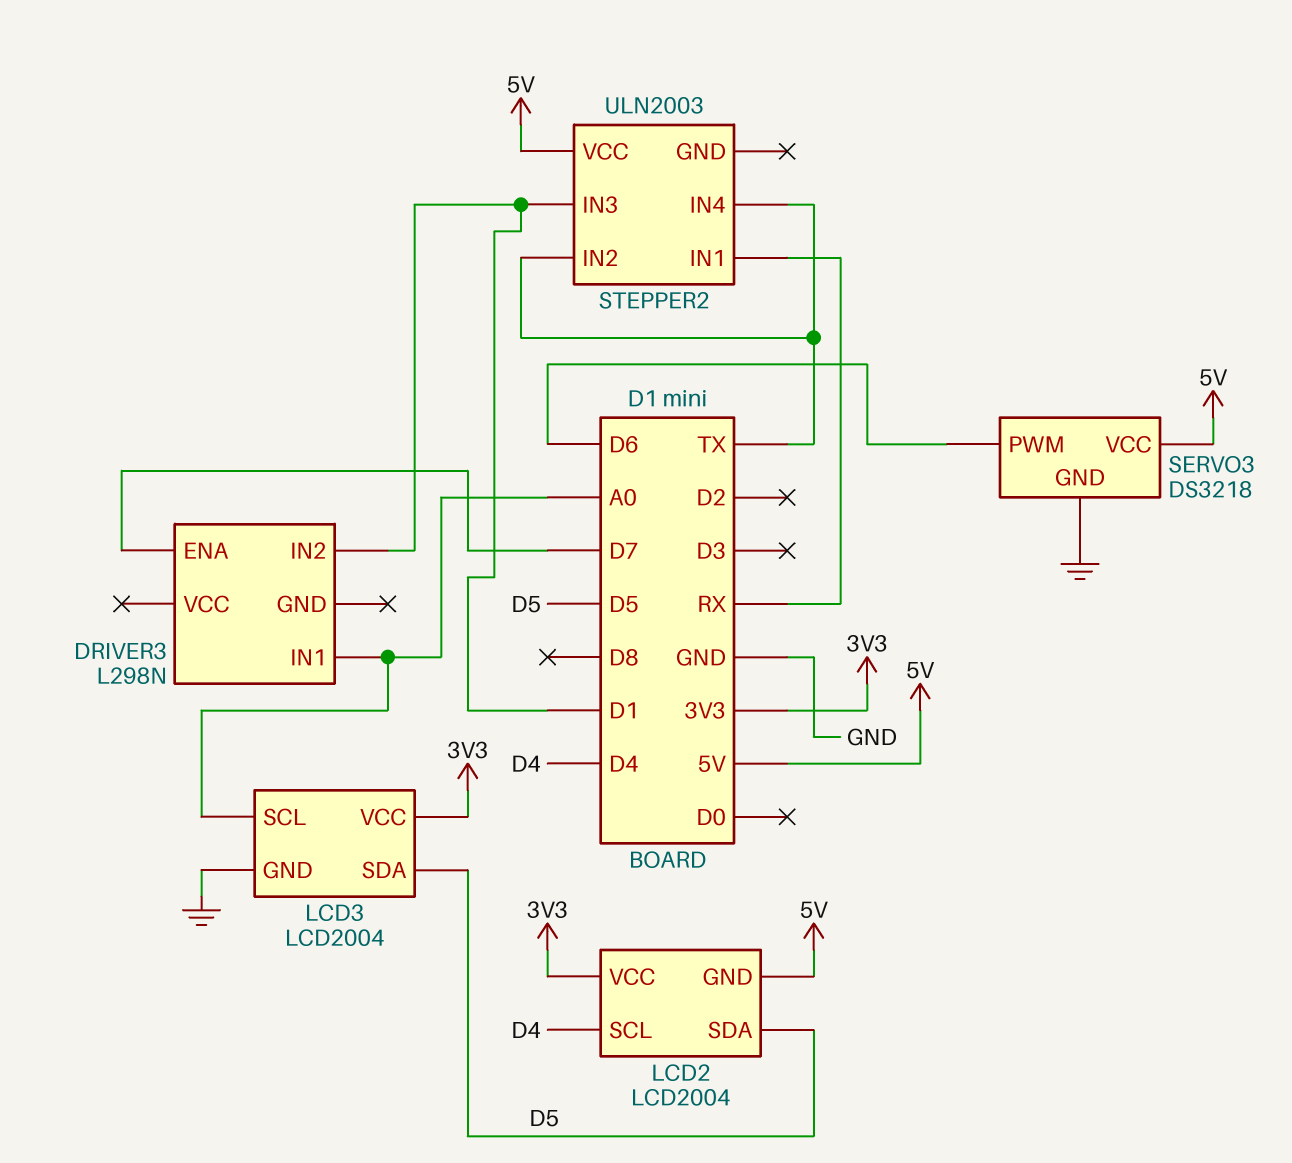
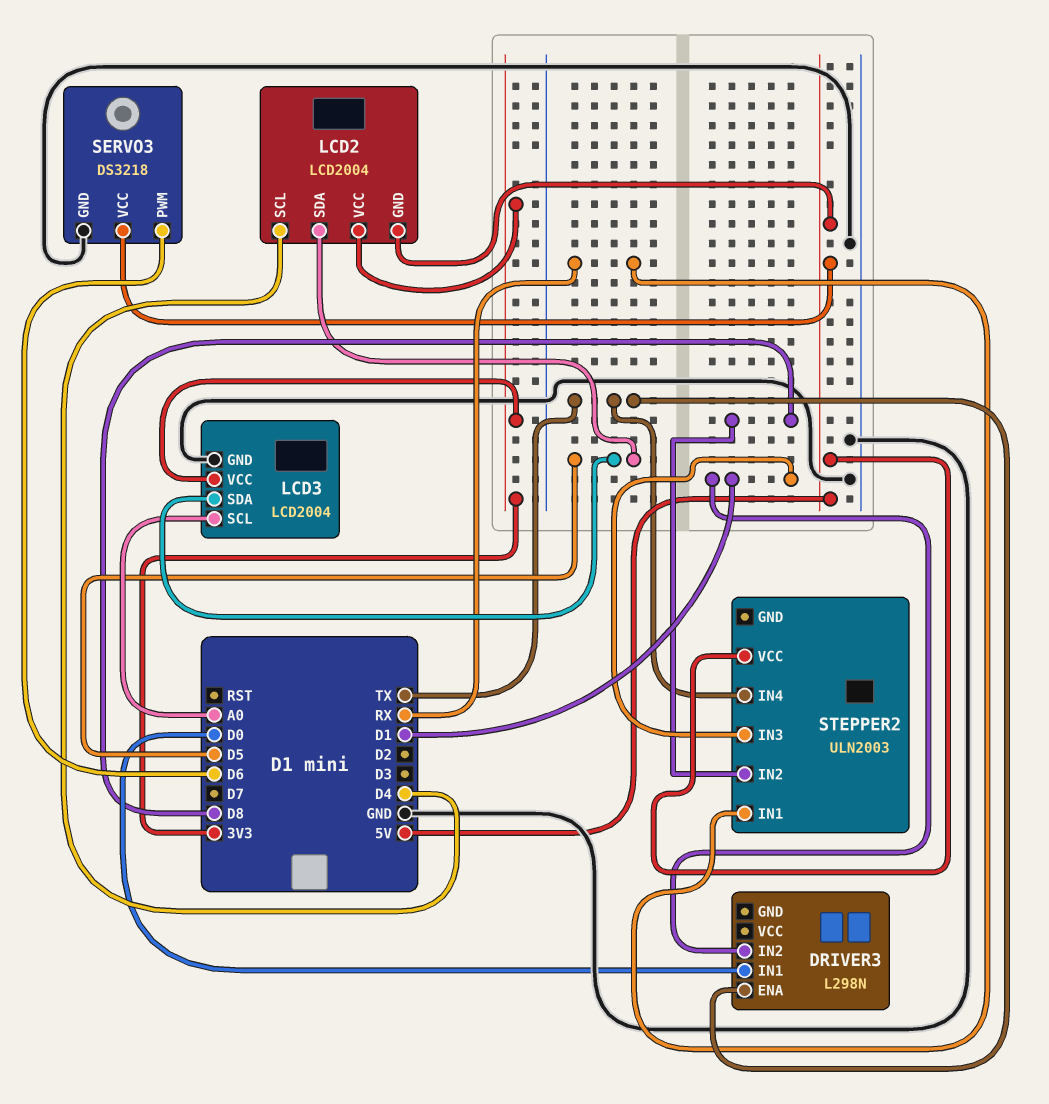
DRIVER3 pin ENA: D7 -> TX
DRIVER3 pin IN1: A0 -> D0
STEPPER2 pin IN2: TX -> D8

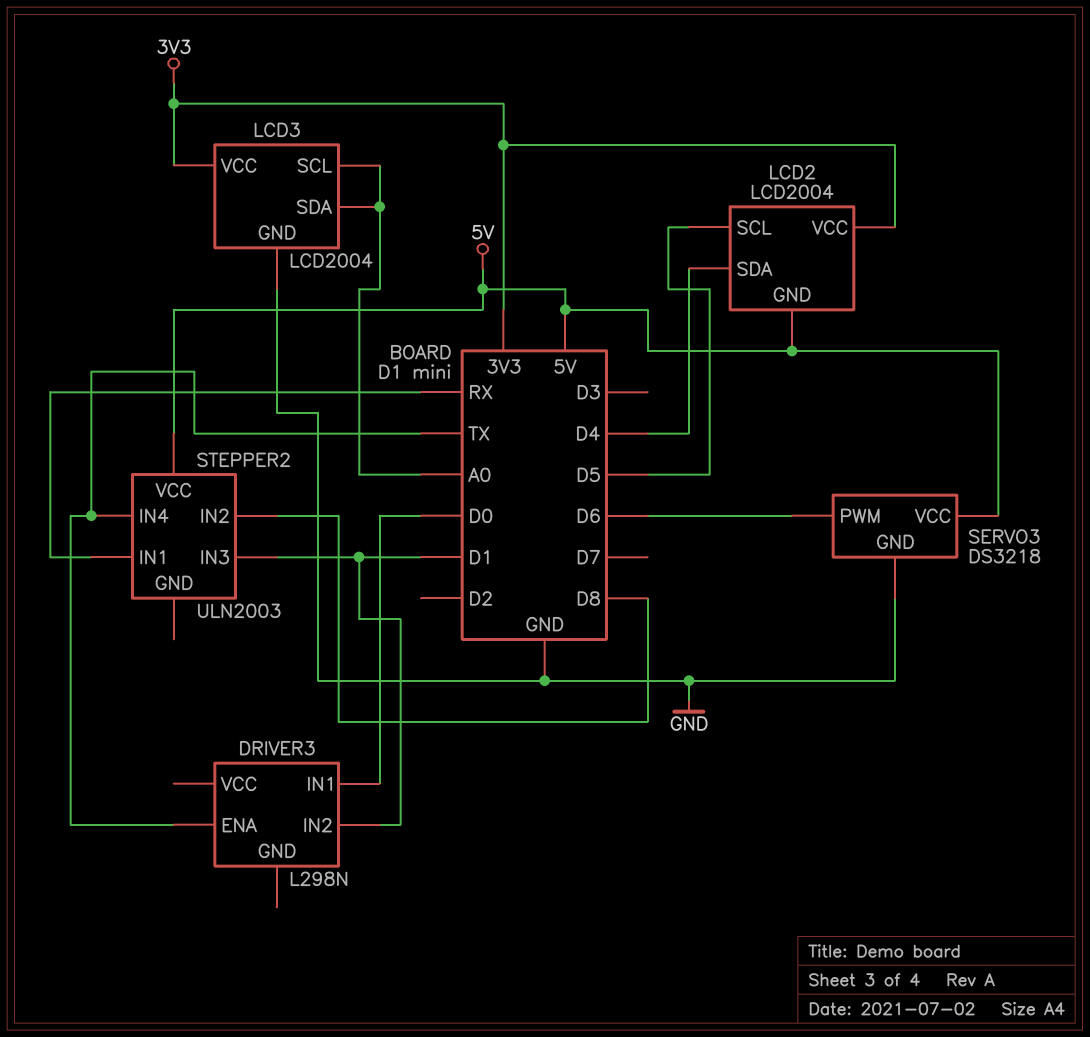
LCD2 pin SCL: D4 -> D5
LCD2 pin SDA: D5 -> D4
LCD3 pin SDA: D5 -> A0

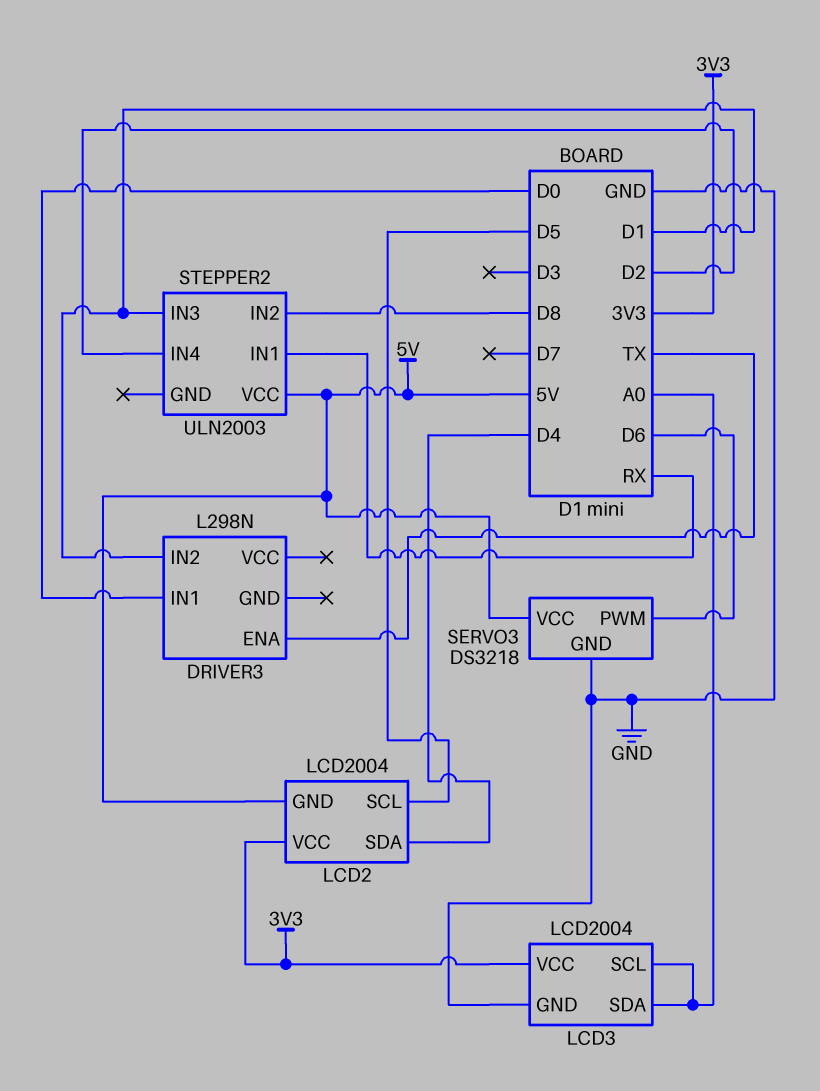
STEPPER2 pin IN4: TX -> D2

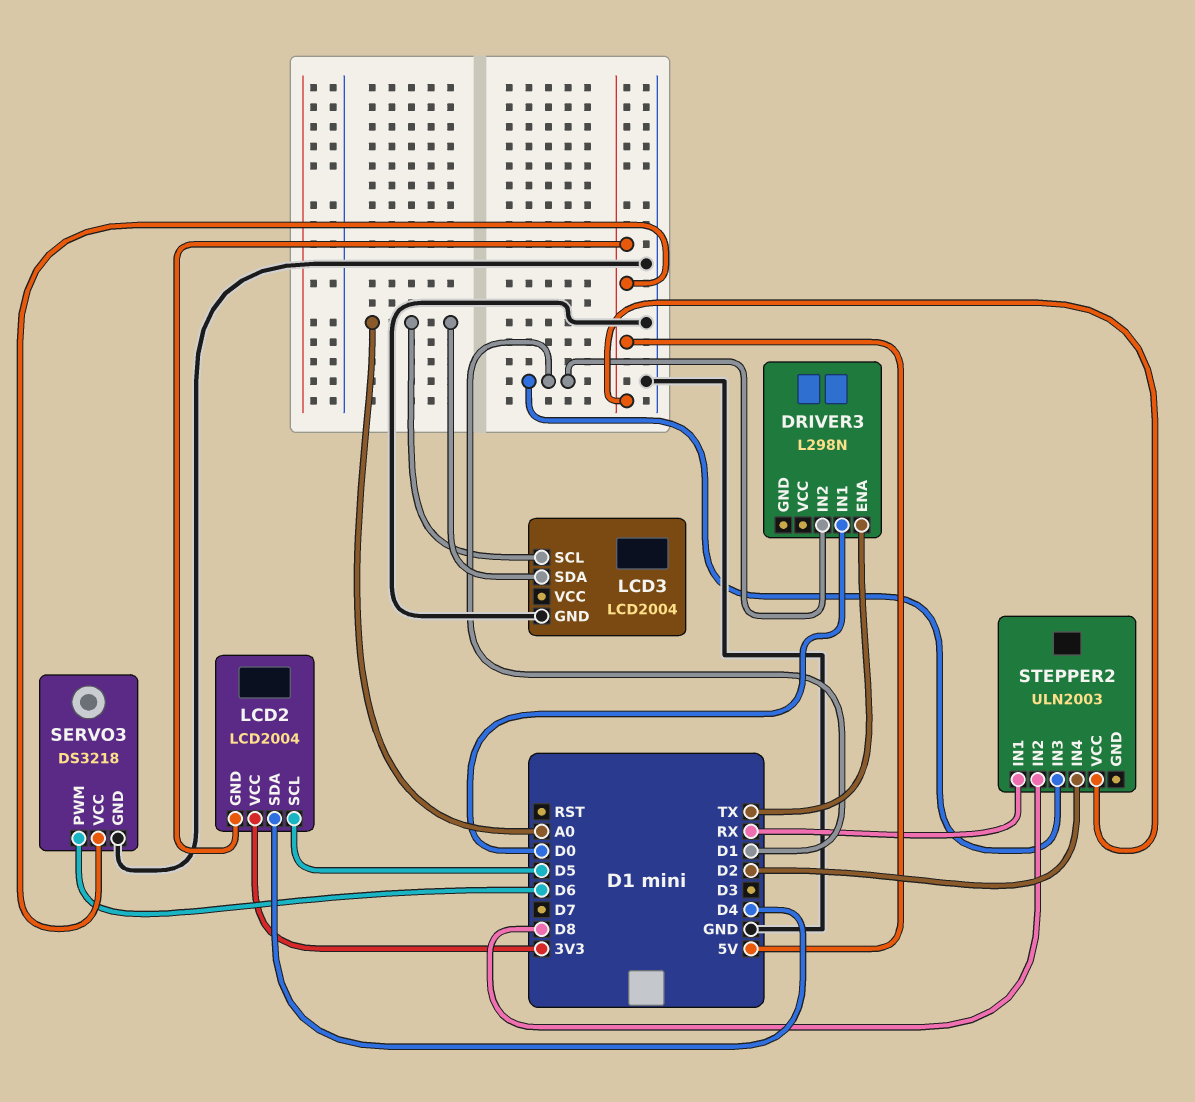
LCD3 pin VCC: 3V3 -> none

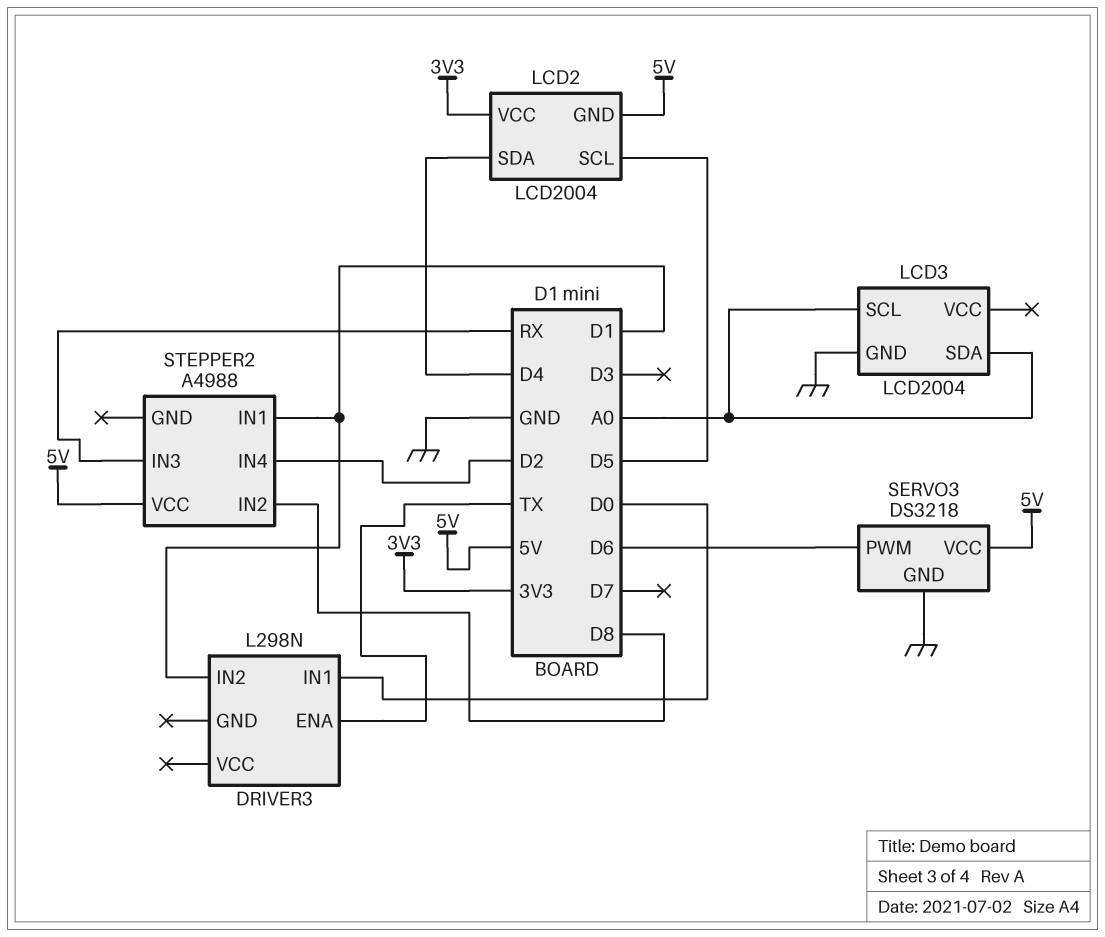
STEPPER2: ULN2003 -> A4988
STEPPER2 pin IN1: RX -> D1
STEPPER2 pin IN3: D1 -> RX

